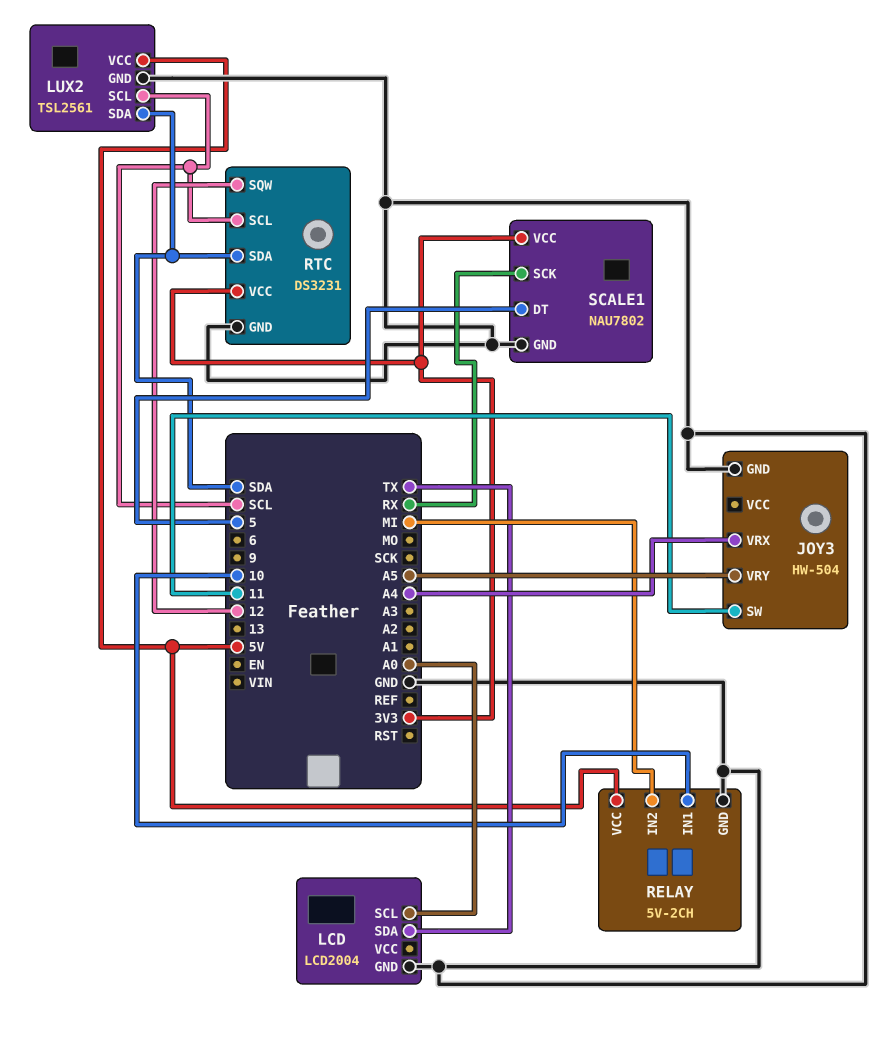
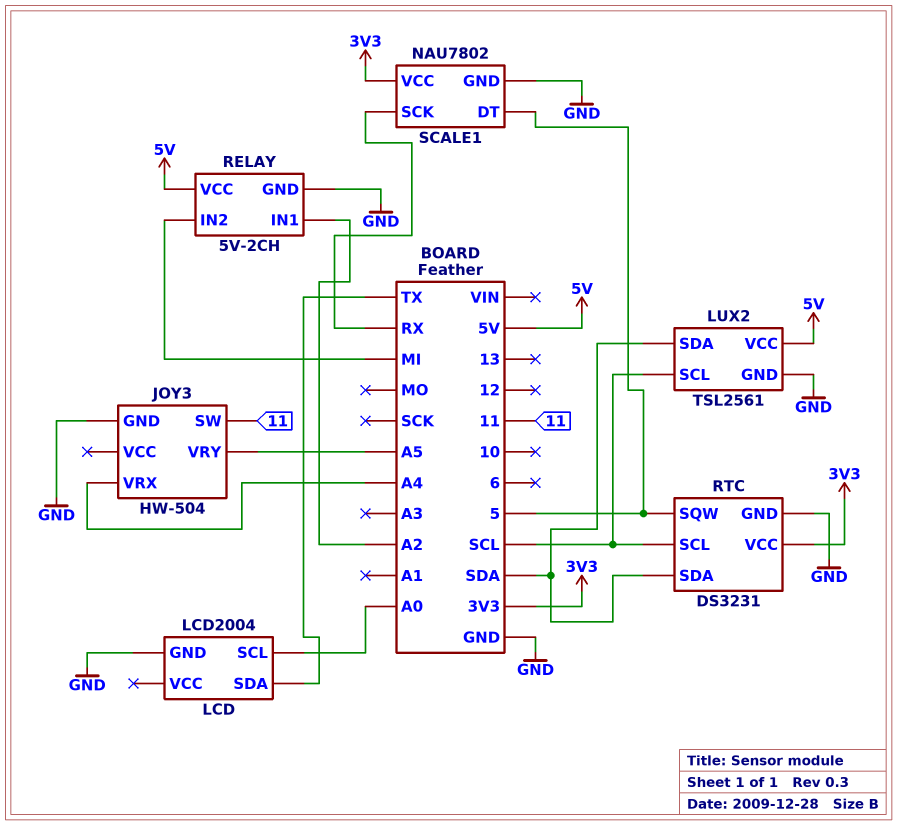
RELAY pin IN1: 10 -> A2
RTC pin SQW: 12 -> 5

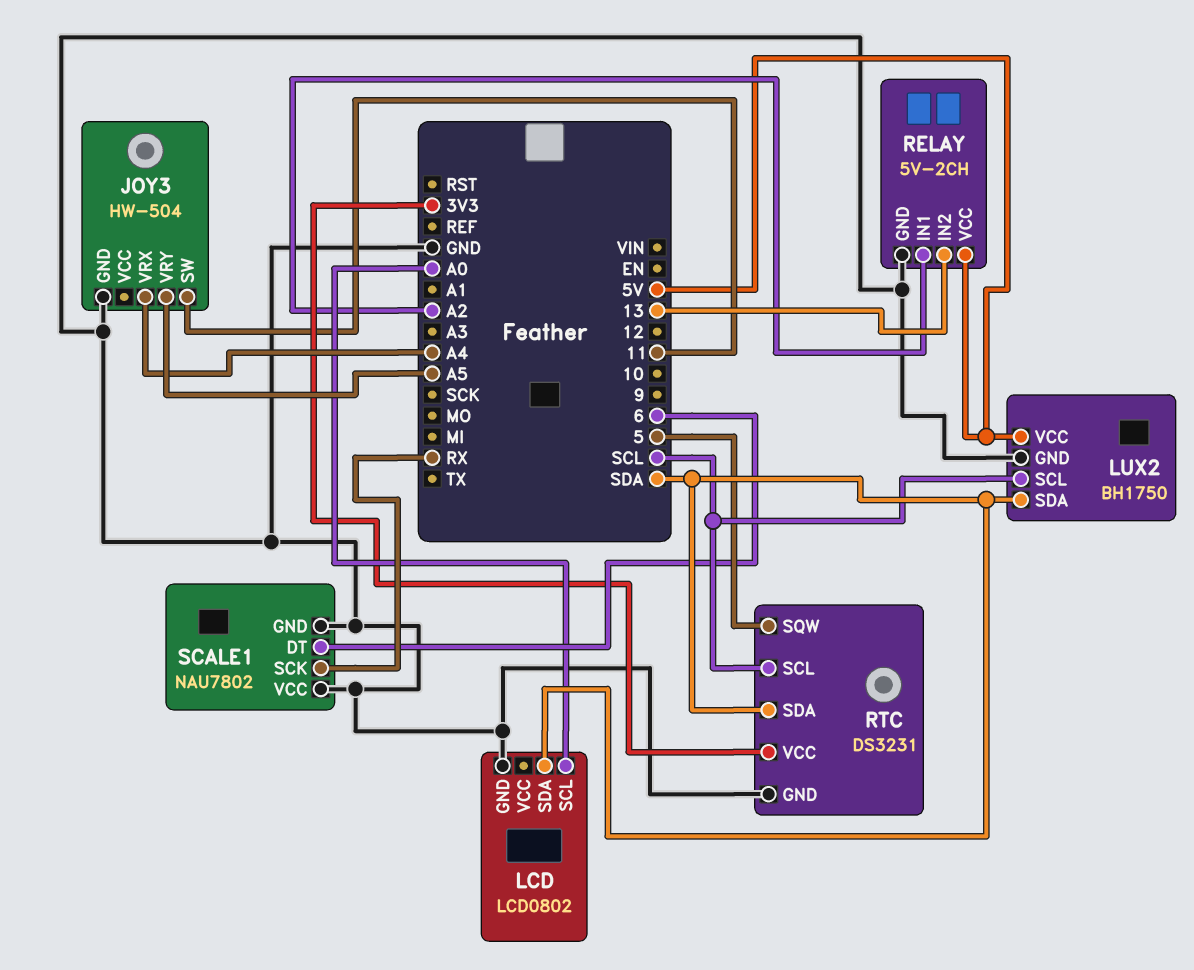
LCD: LCD2004 -> LCD0802
LCD pin SDA: TX -> SDA
LUX2: TSL2561 -> BH1750
RELAY pin IN2: MI -> 13
SCALE1 pin DT: 5 -> 6
SCALE1 pin VCC: 3V3 -> GND

